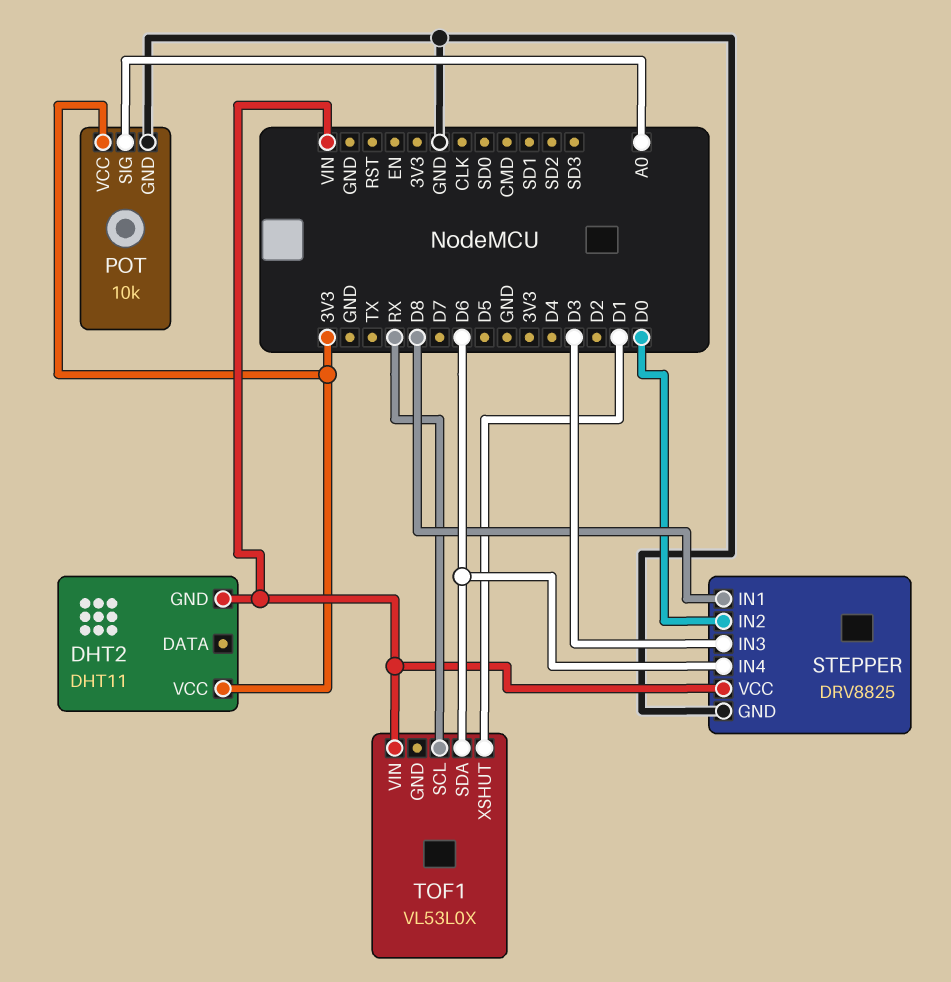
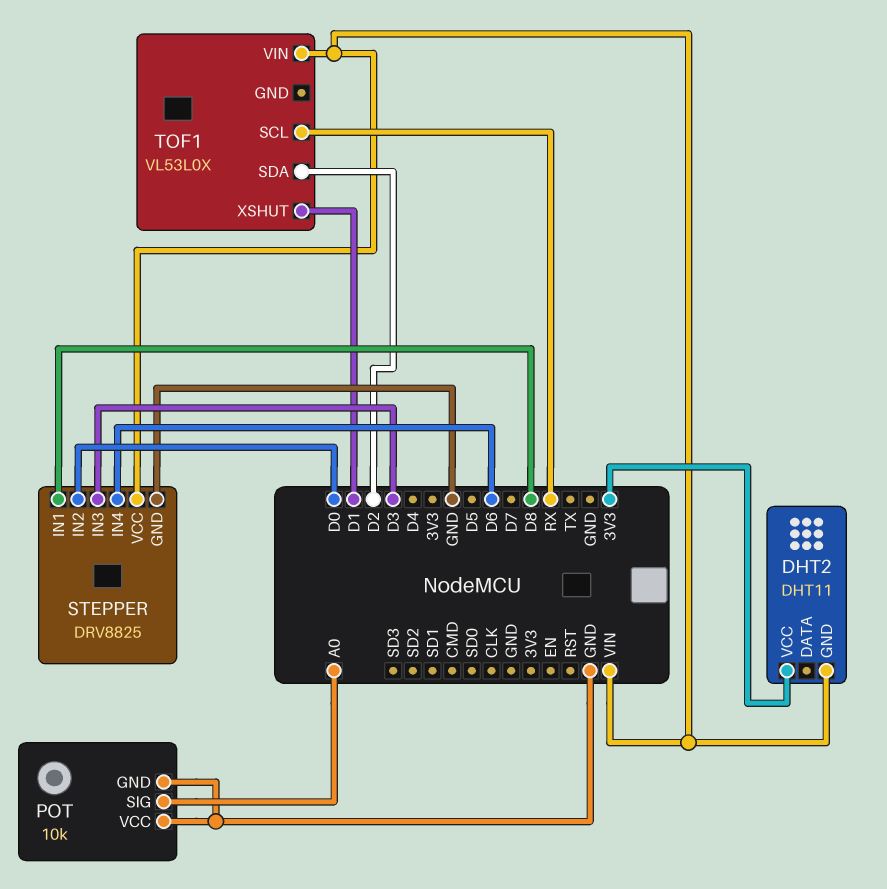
POT pin VCC: 3V3 -> GND
TOF1 pin SDA: D6 -> D2

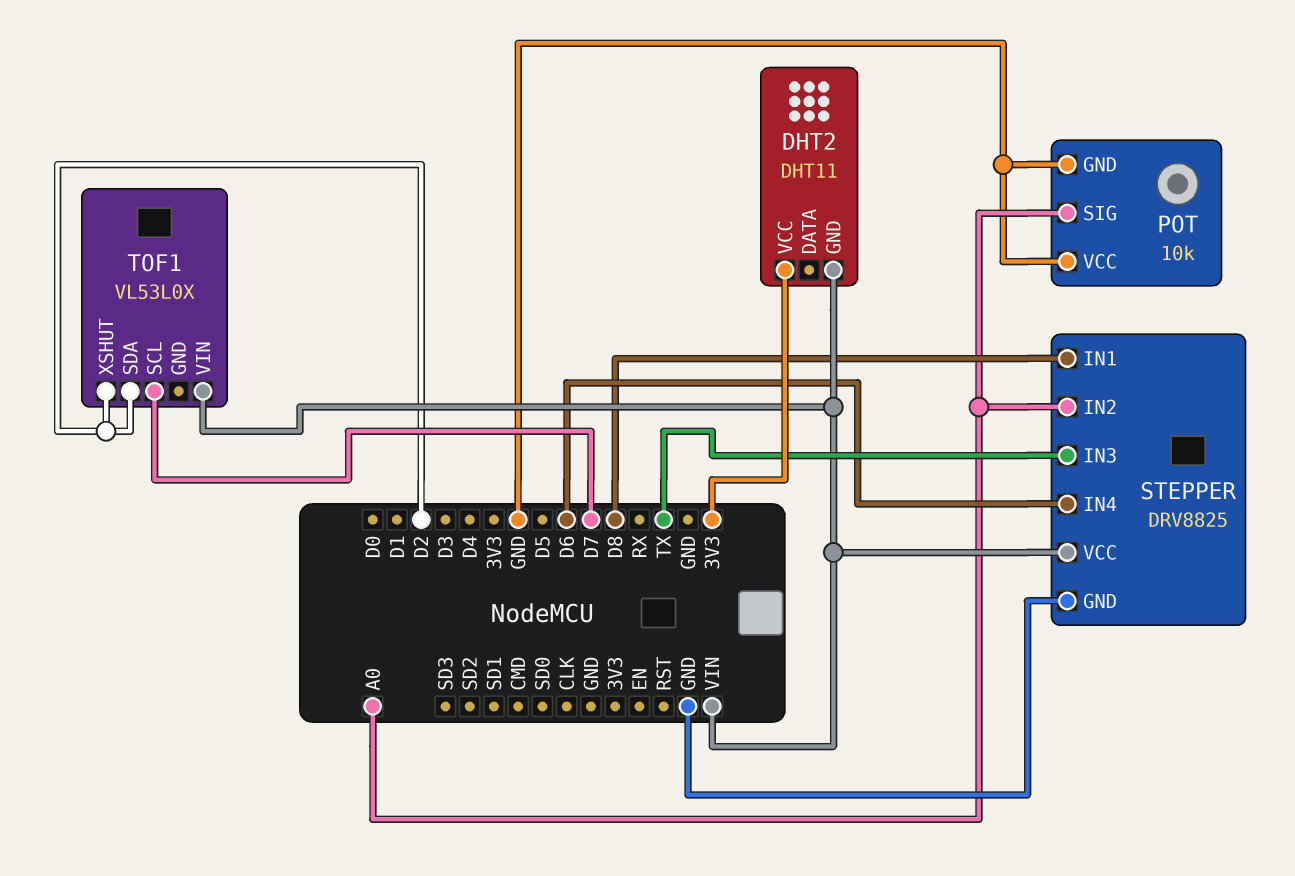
STEPPER pin IN2: D0 -> A0
STEPPER pin IN3: D3 -> TX
TOF1 pin SCL: RX -> D7
TOF1 pin XSHUT: D1 -> D2

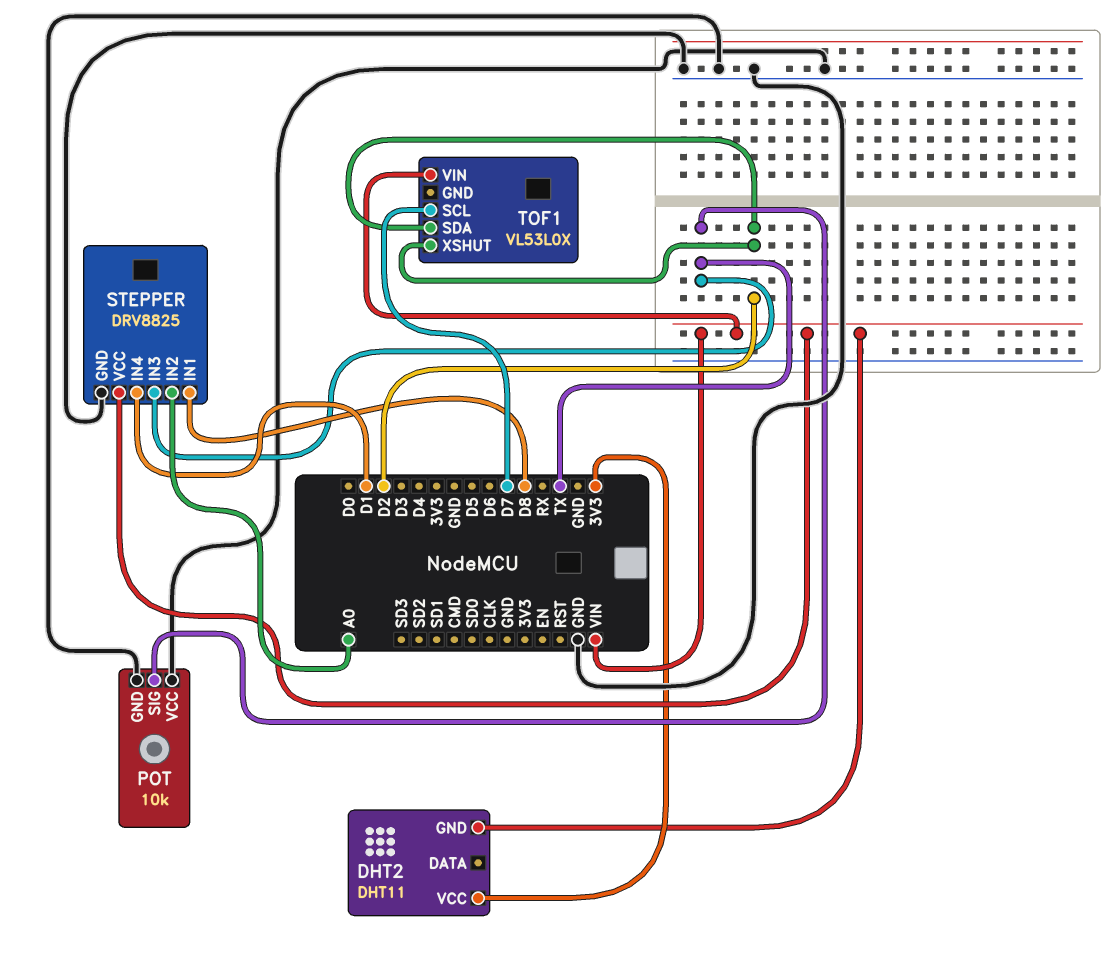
POT pin SIG: A0 -> TX
STEPPER pin IN4: D6 -> D1

